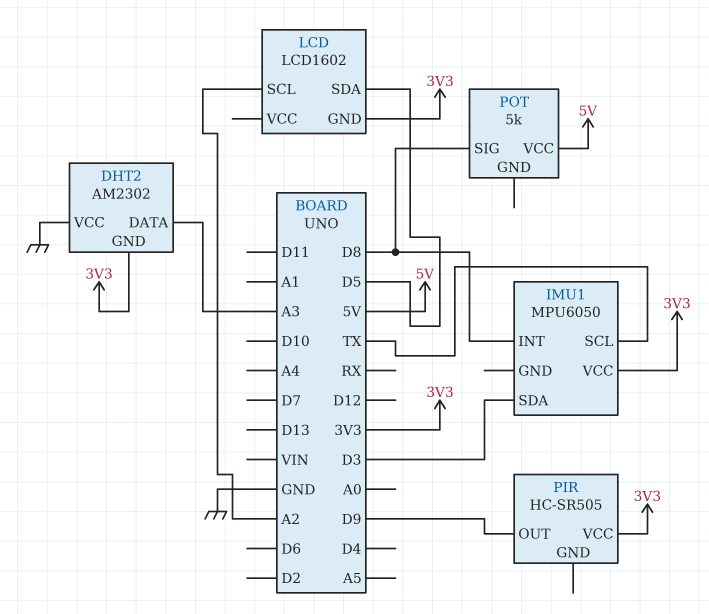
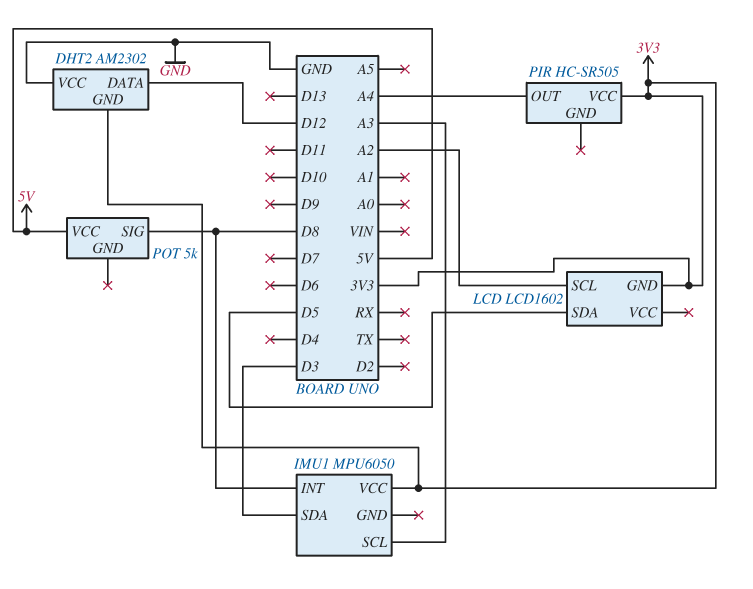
DHT2 pin DATA: A3 -> D12
IMU1 pin SCL: TX -> A3
PIR pin OUT: D9 -> A4

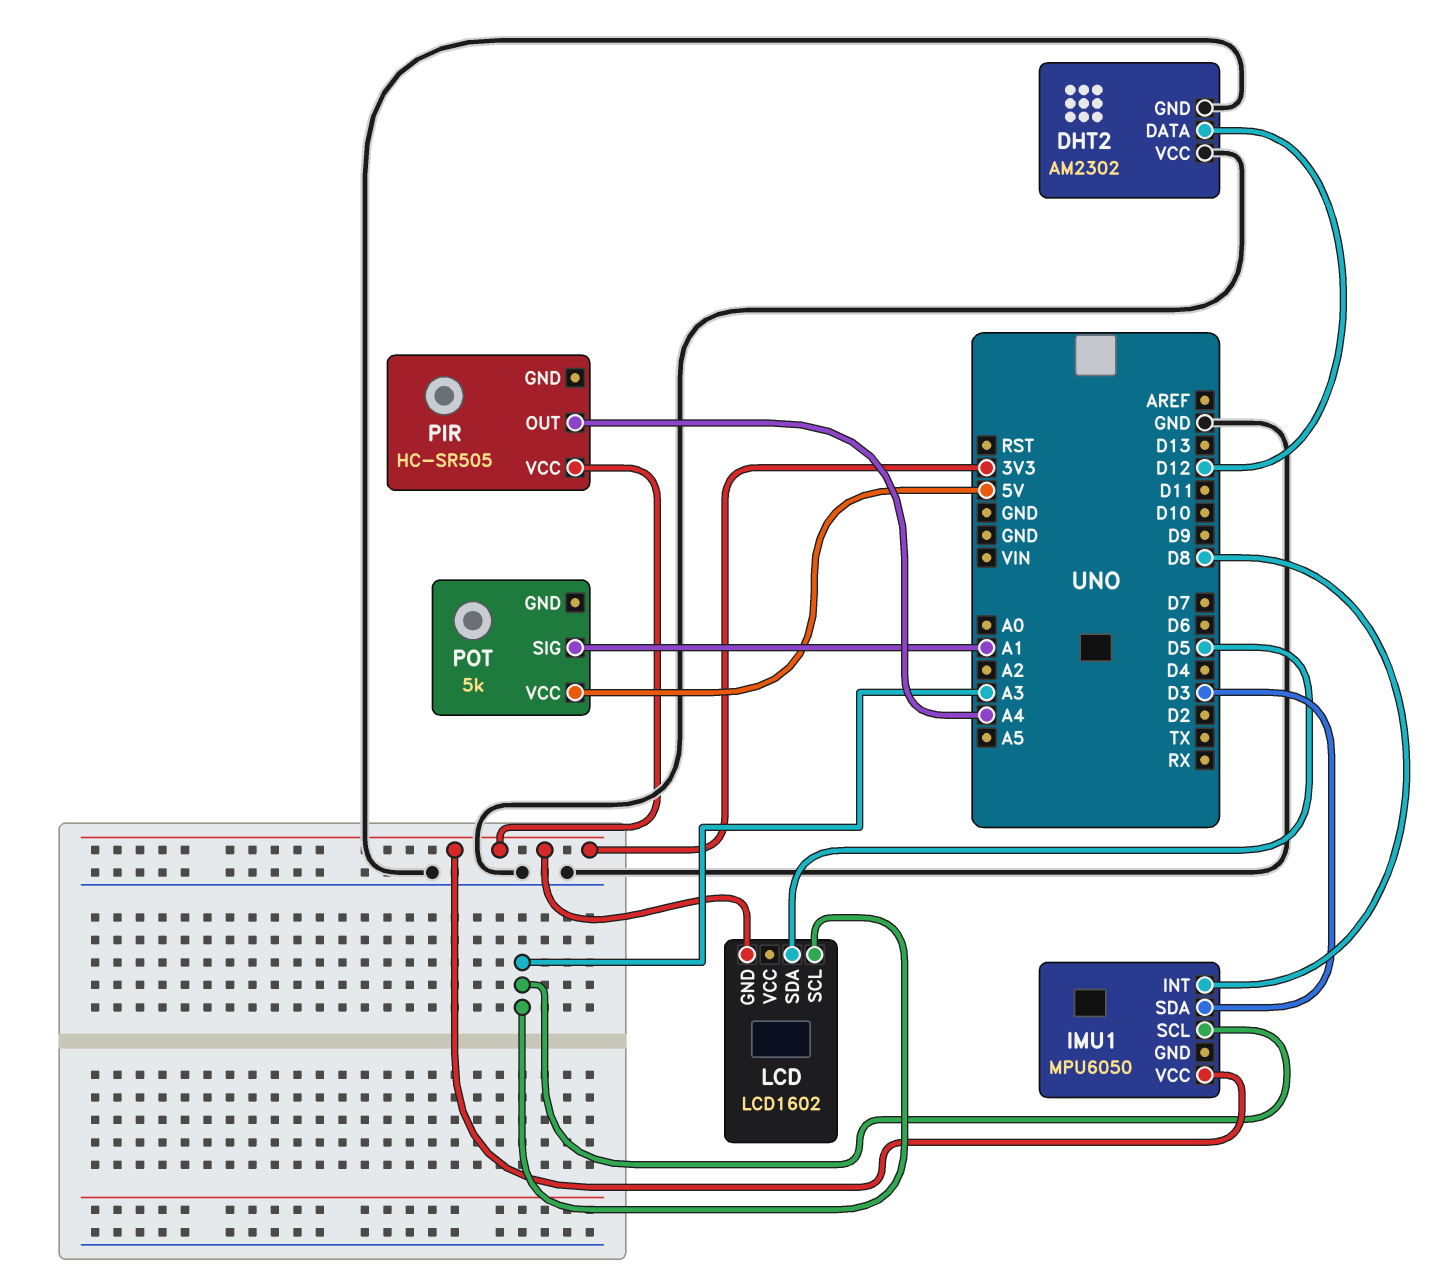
DHT2 pin GND: 3V3 -> GND
LCD pin SCL: A2 -> A3
POT pin SIG: D8 -> A1

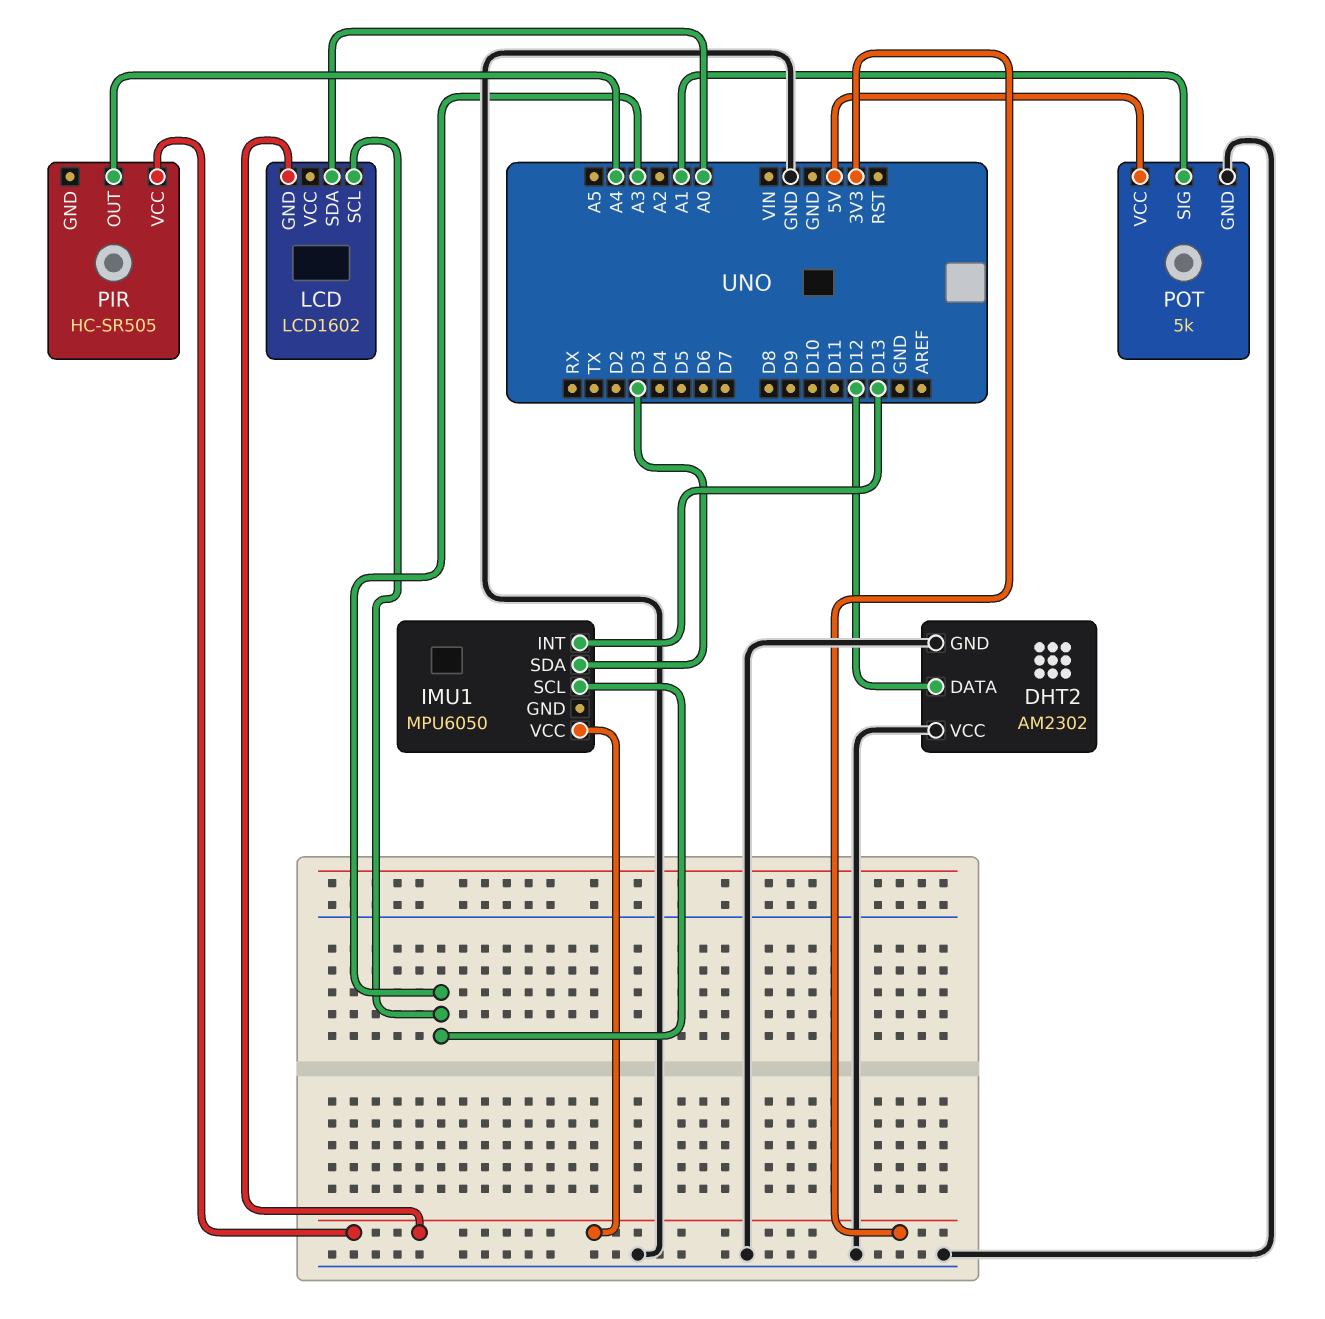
IMU1 pin INT: D8 -> D13
LCD pin SDA: D5 -> A0
POT pin GND: none -> GND

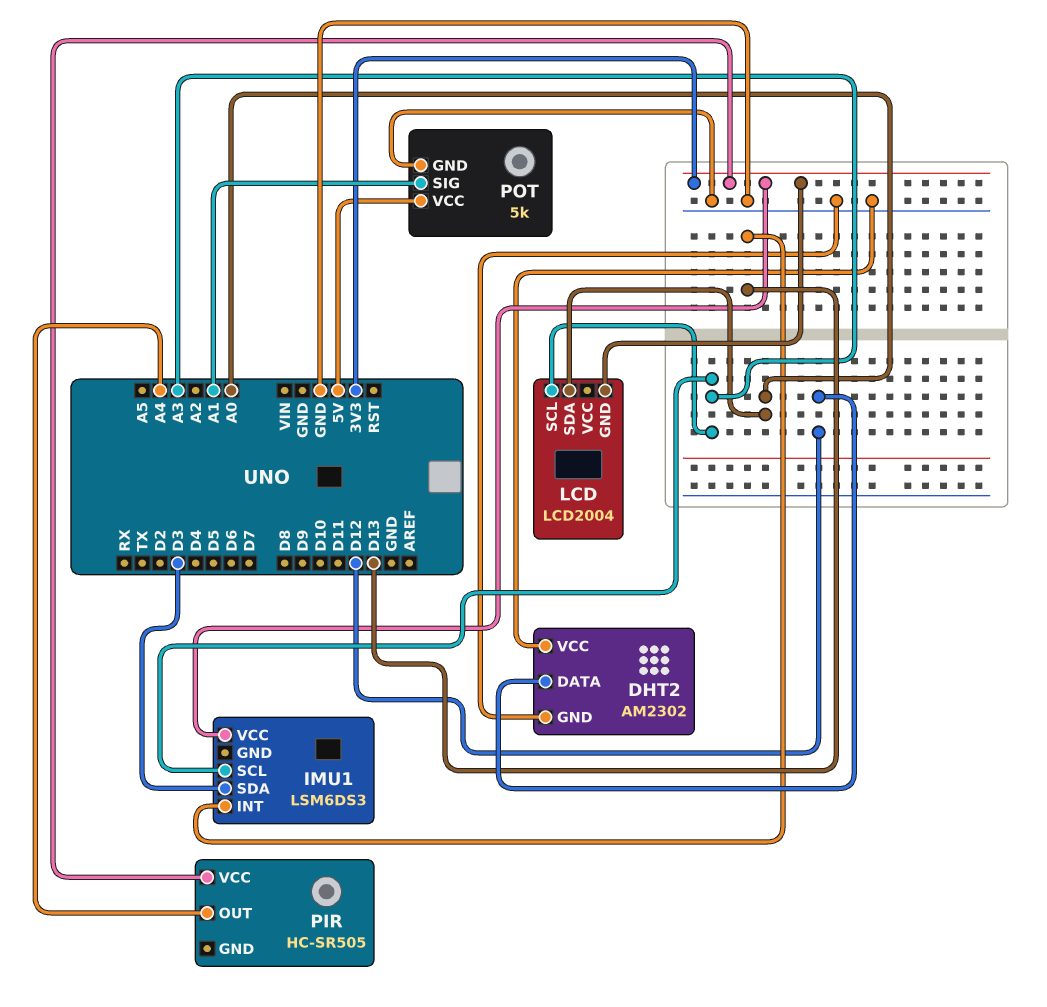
IMU1: MPU6050 -> LSM6DS3
LCD: LCD1602 -> LCD2004

